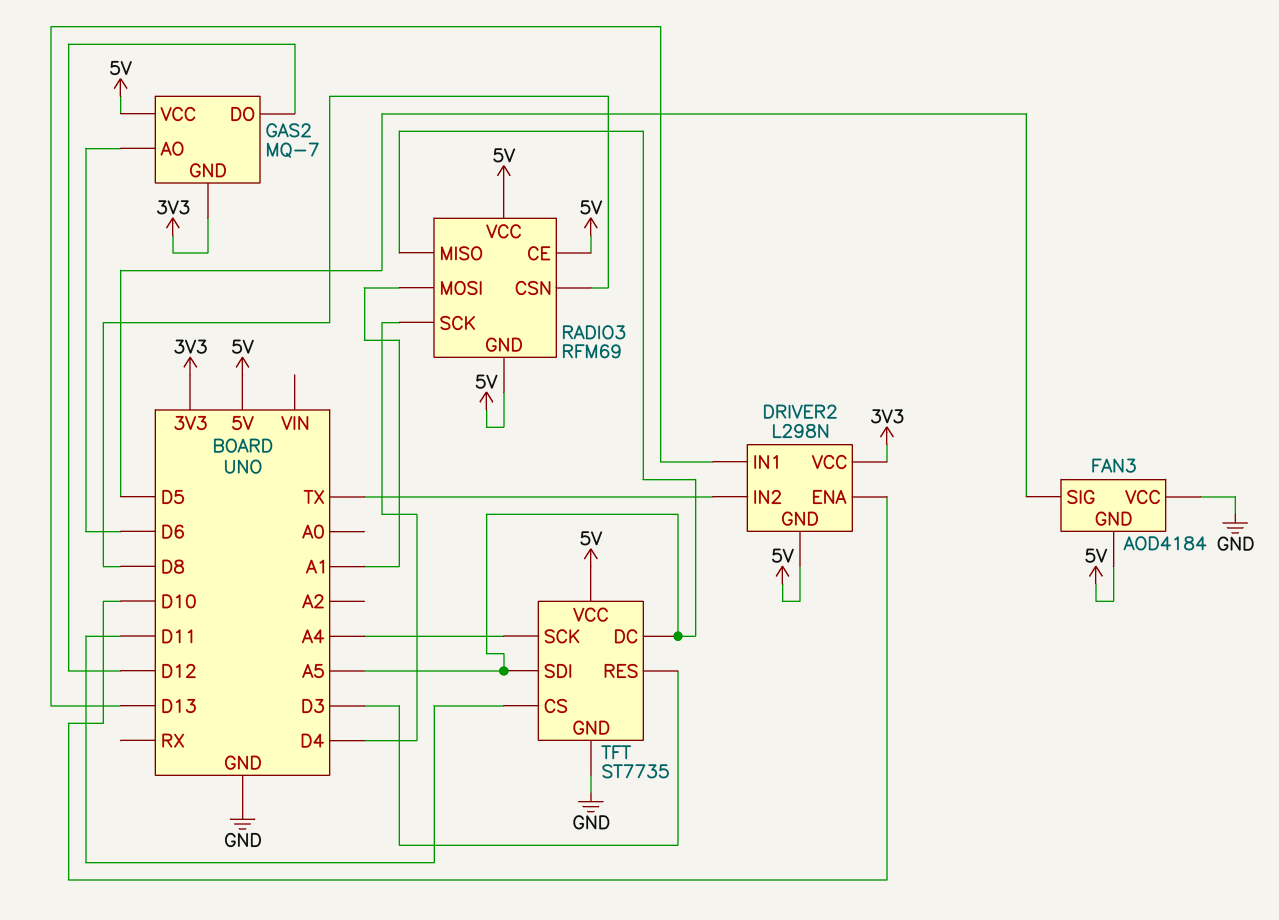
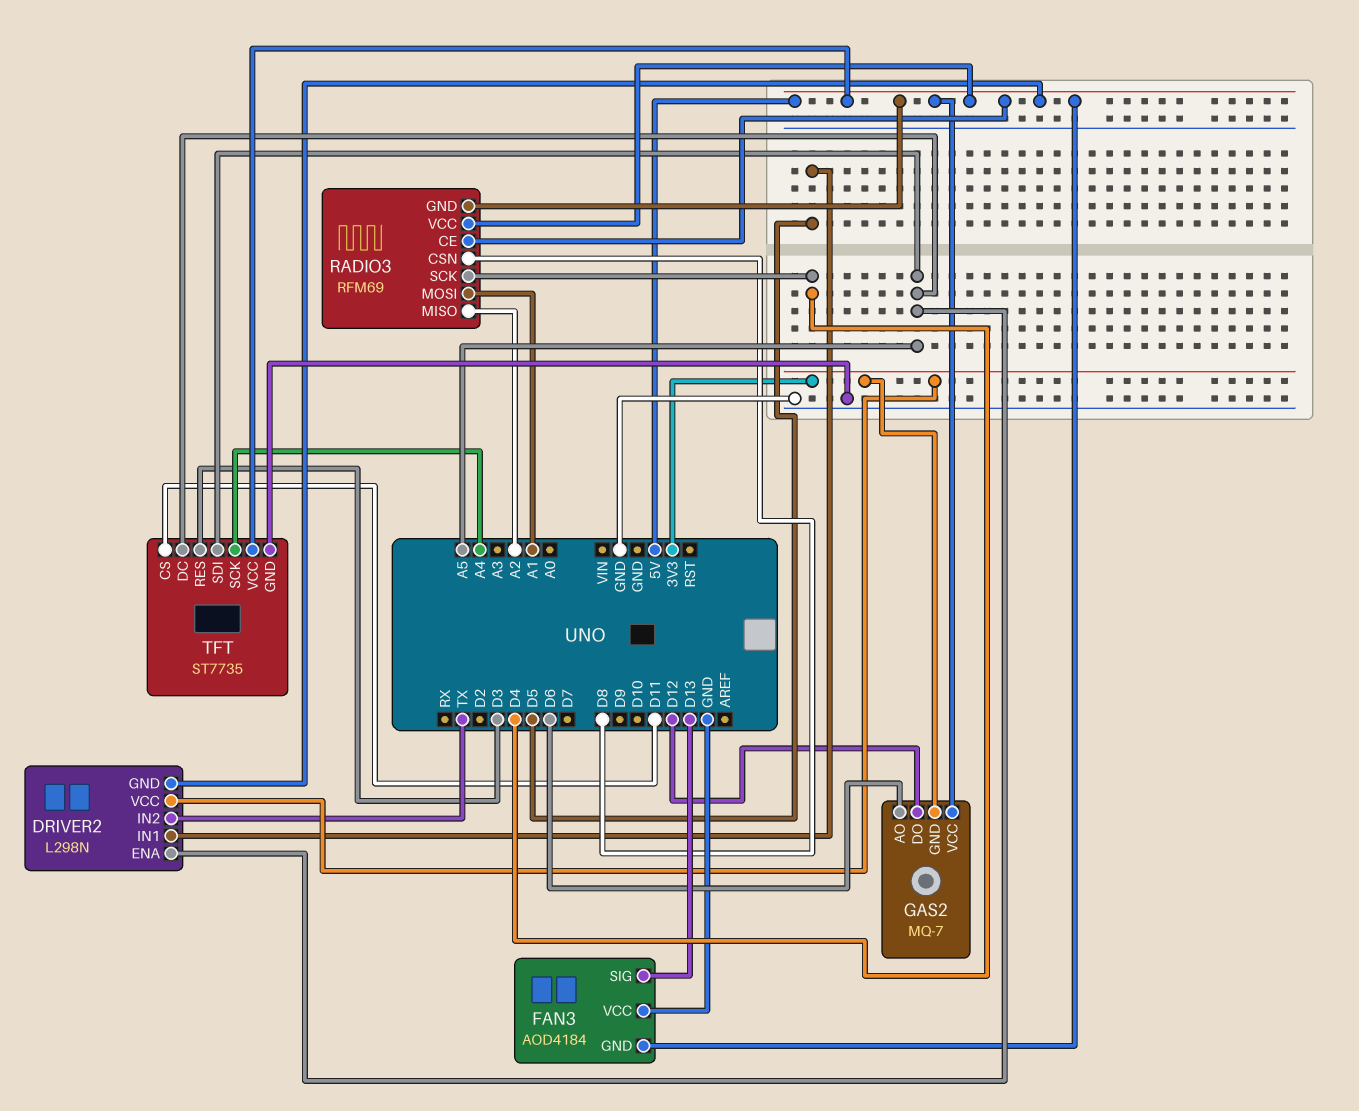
DRIVER2 pin ENA: D10 -> A5
DRIVER2 pin IN1: D13 -> D5
FAN3 pin SIG: D5 -> D13
RADIO3 pin MISO: A5 -> A2

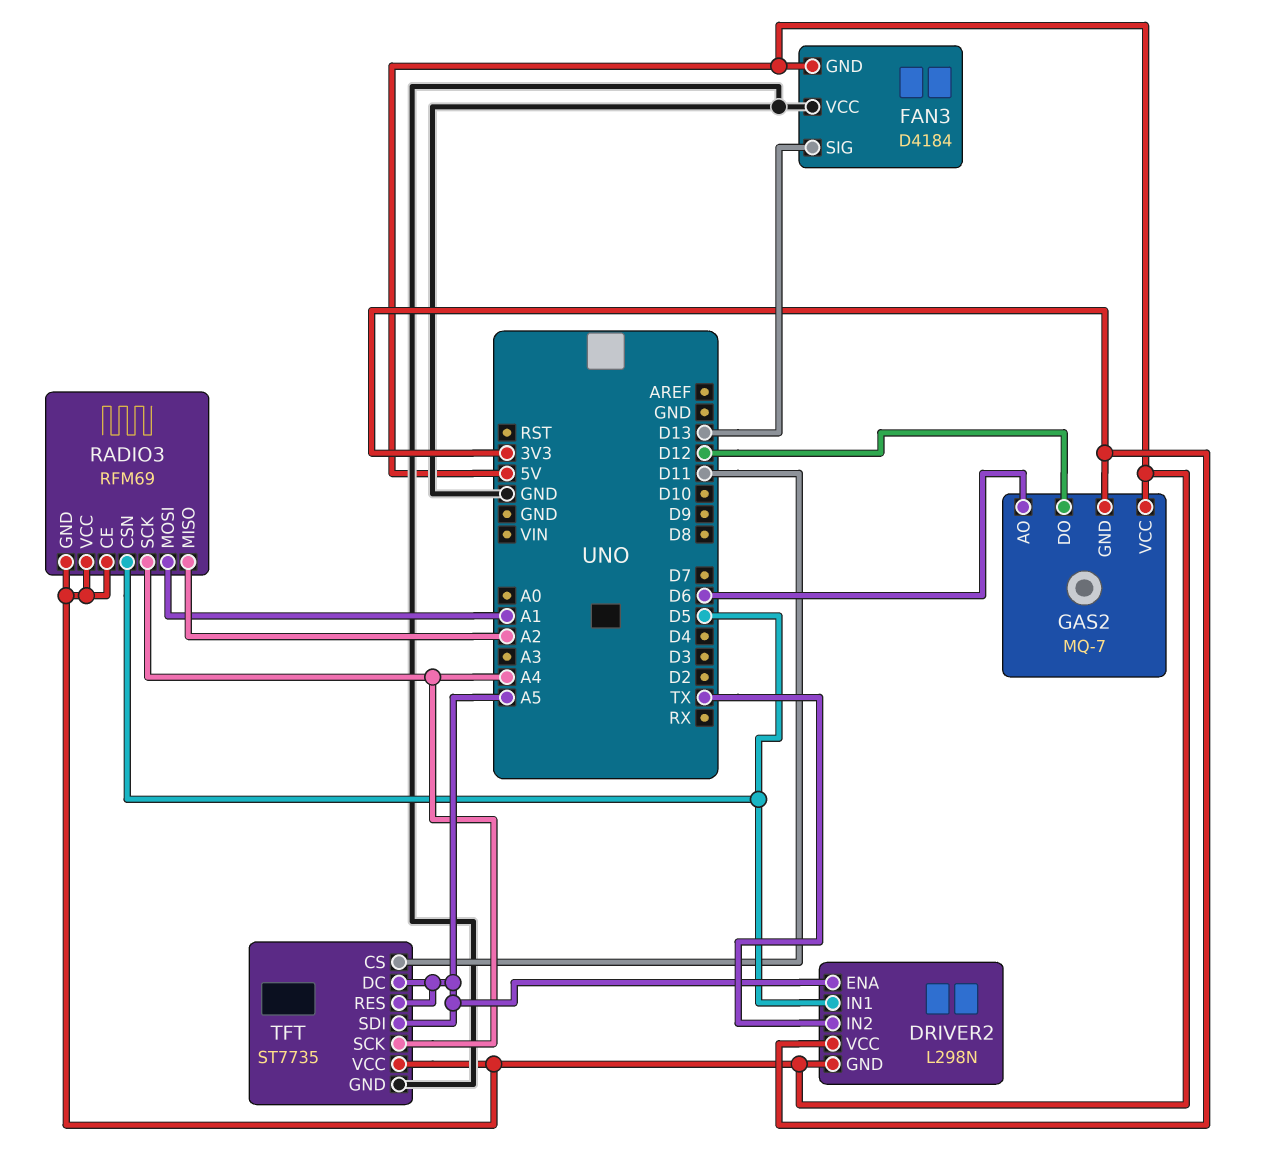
FAN3: AOD4184 -> D4184
RADIO3 pin CSN: D8 -> D5
RADIO3 pin SCK: D4 -> A4
TFT pin RES: D3 -> A5

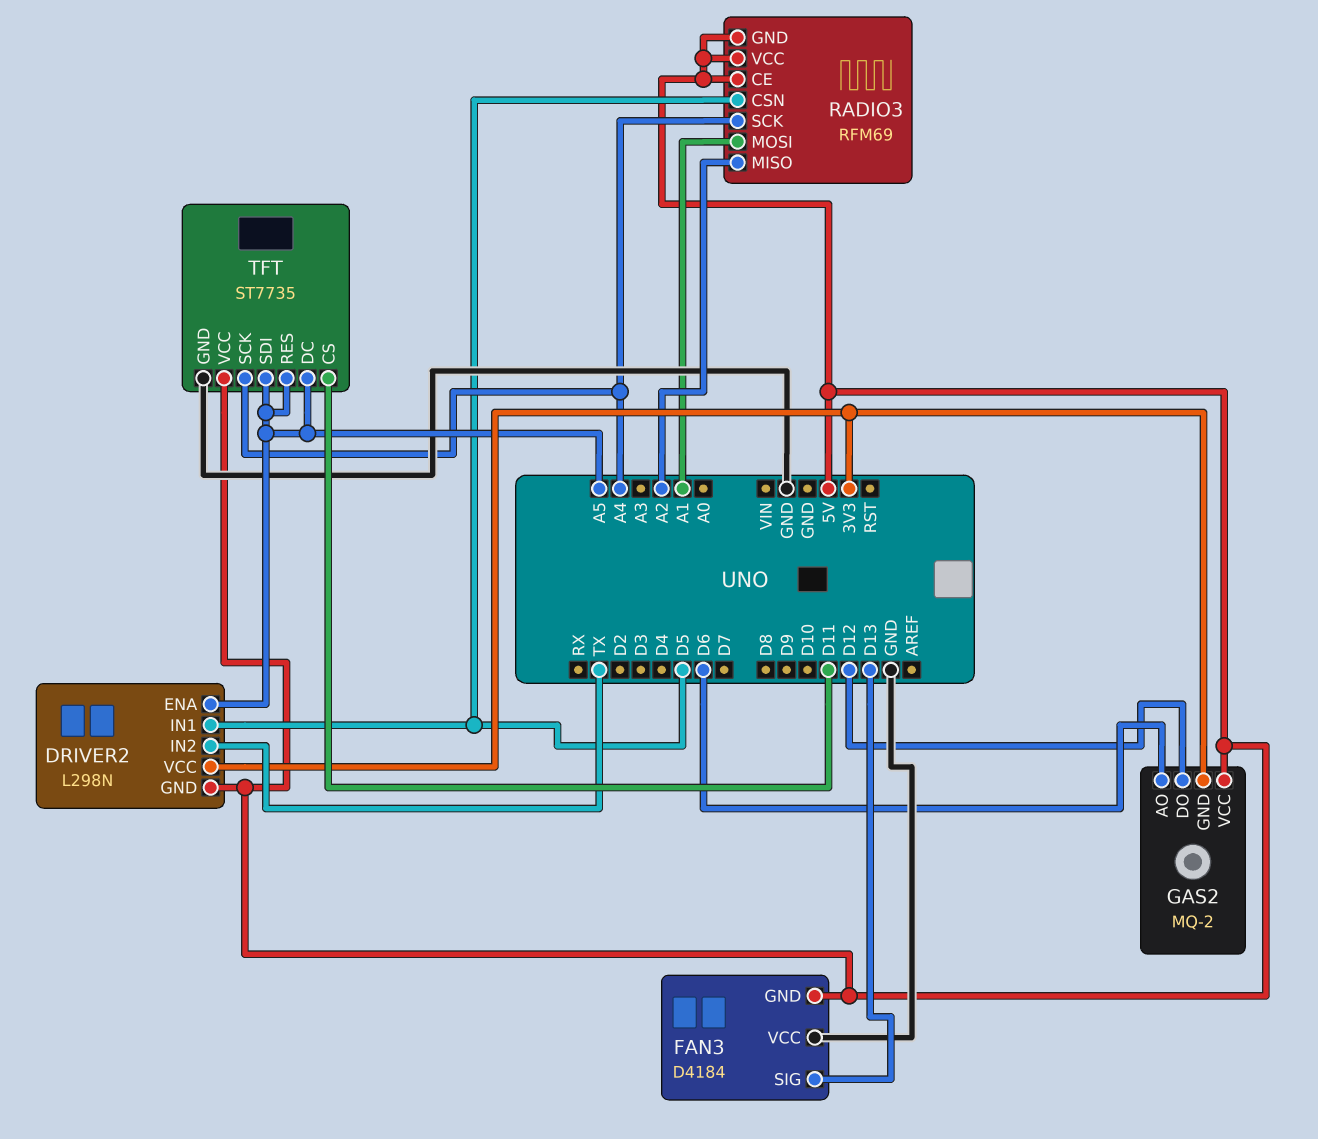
GAS2: MQ-7 -> MQ-2

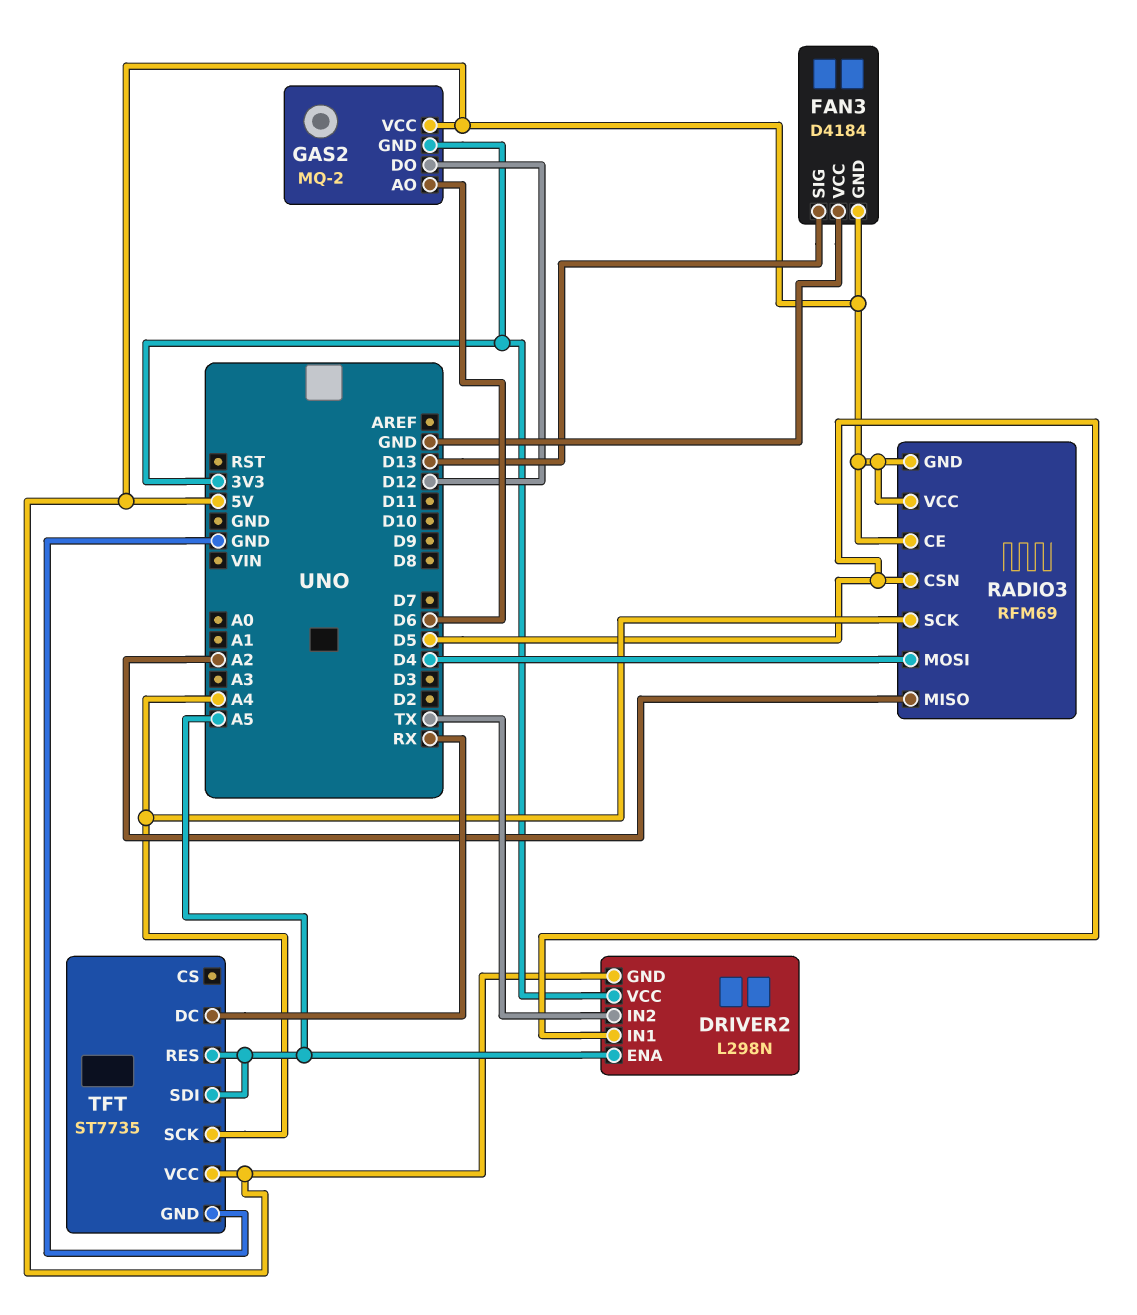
RADIO3 pin MOSI: A1 -> D4
TFT pin CS: D11 -> none
TFT pin DC: A5 -> RX

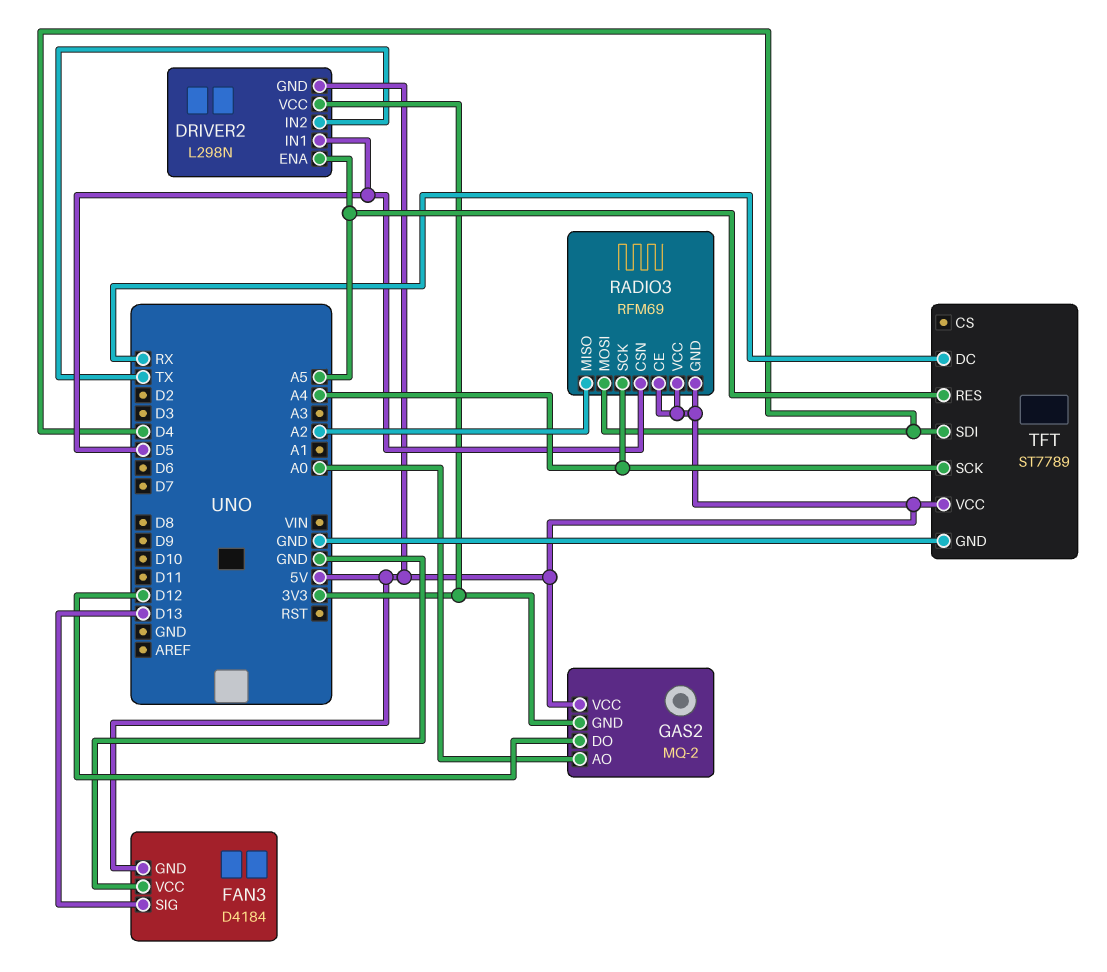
GAS2 pin AO: D6 -> A0
TFT: ST7735 -> ST7789
TFT pin SDI: A5 -> D4

